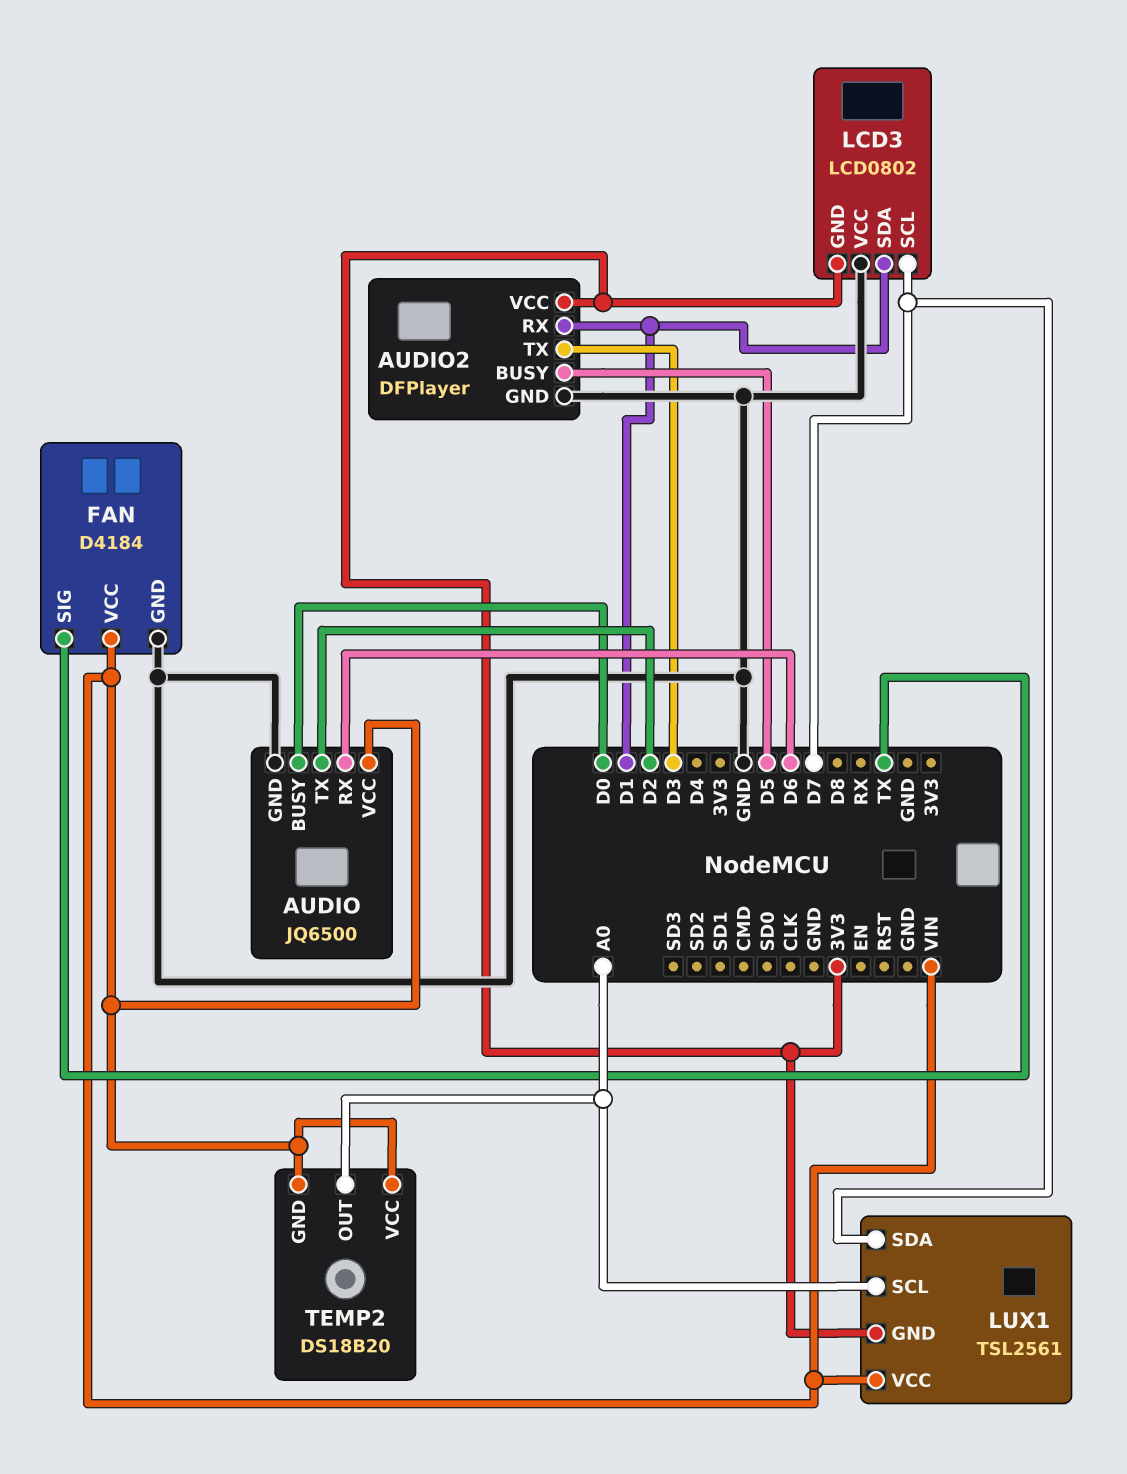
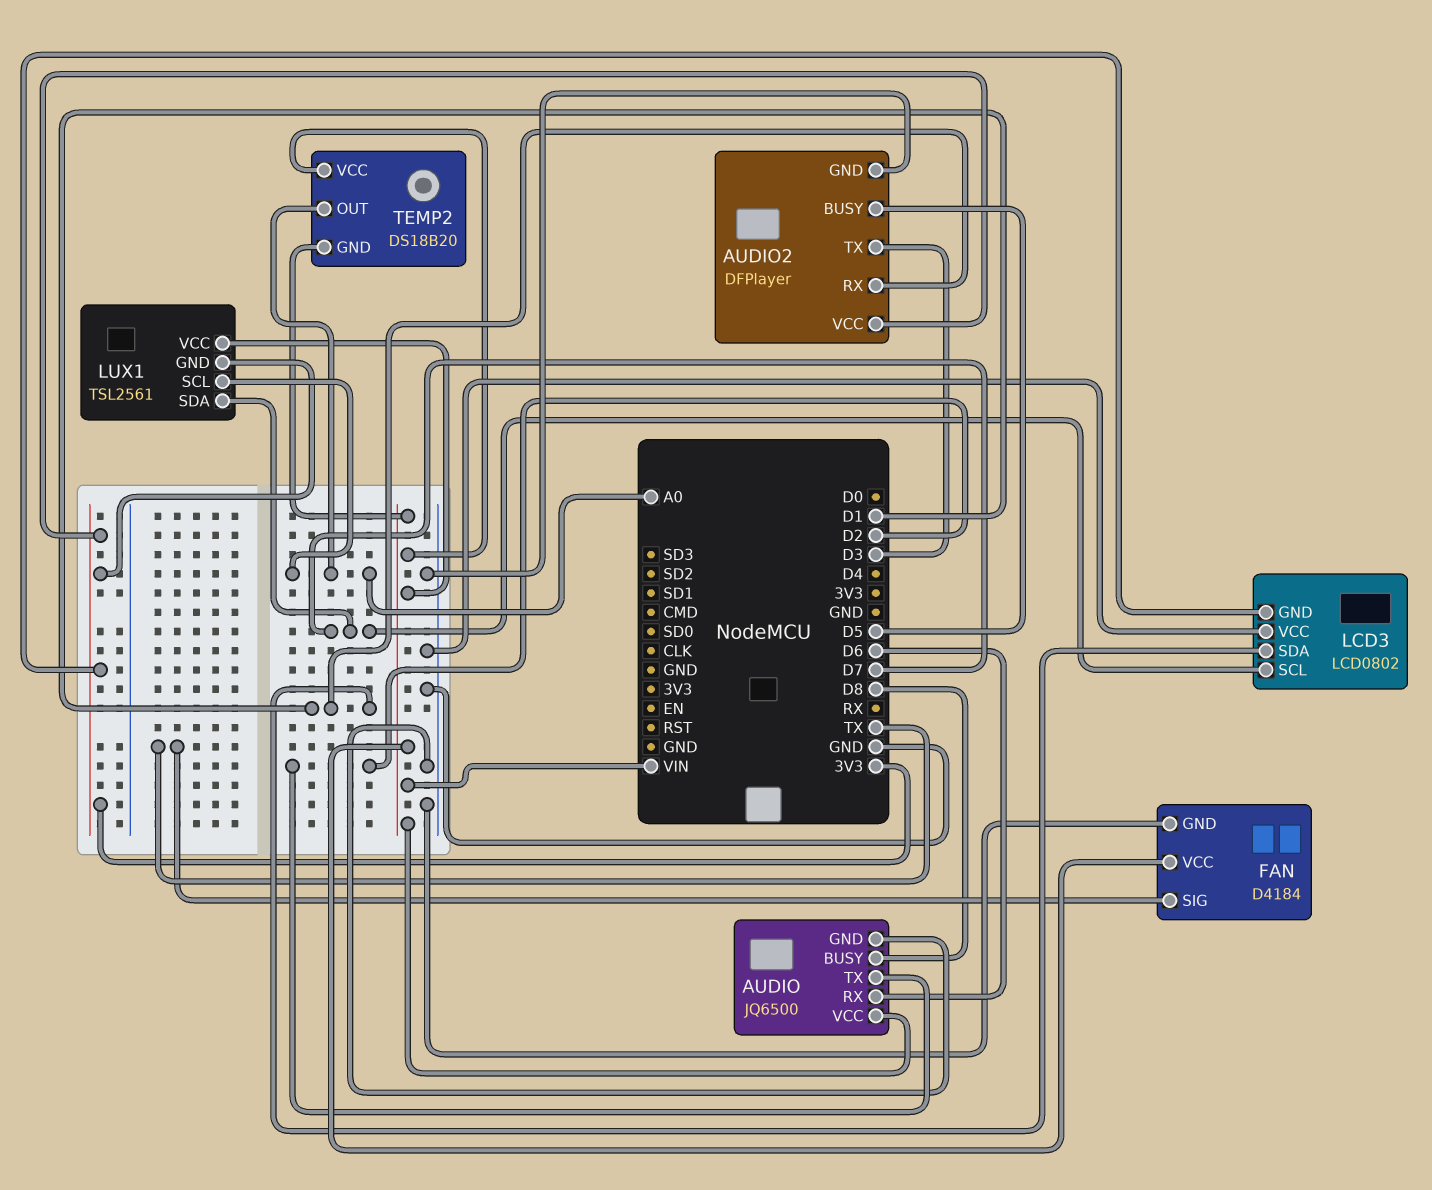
AUDIO pin BUSY: D0 -> D8

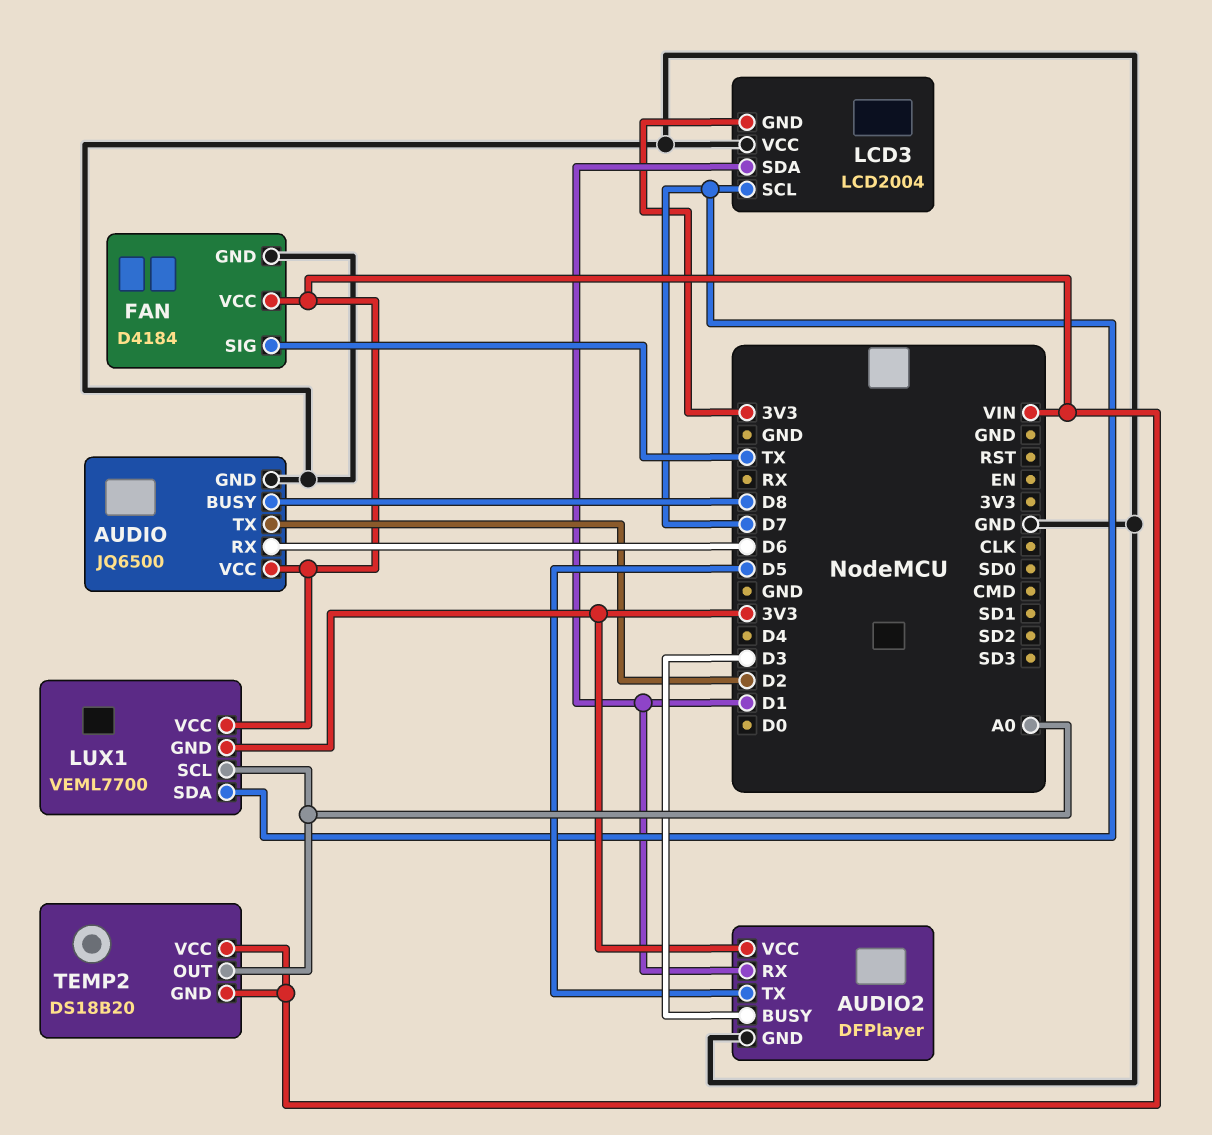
AUDIO2 pin BUSY: D5 -> D3
AUDIO2 pin TX: D3 -> D5
LCD3: LCD0802 -> LCD2004
LUX1: TSL2561 -> VEML7700

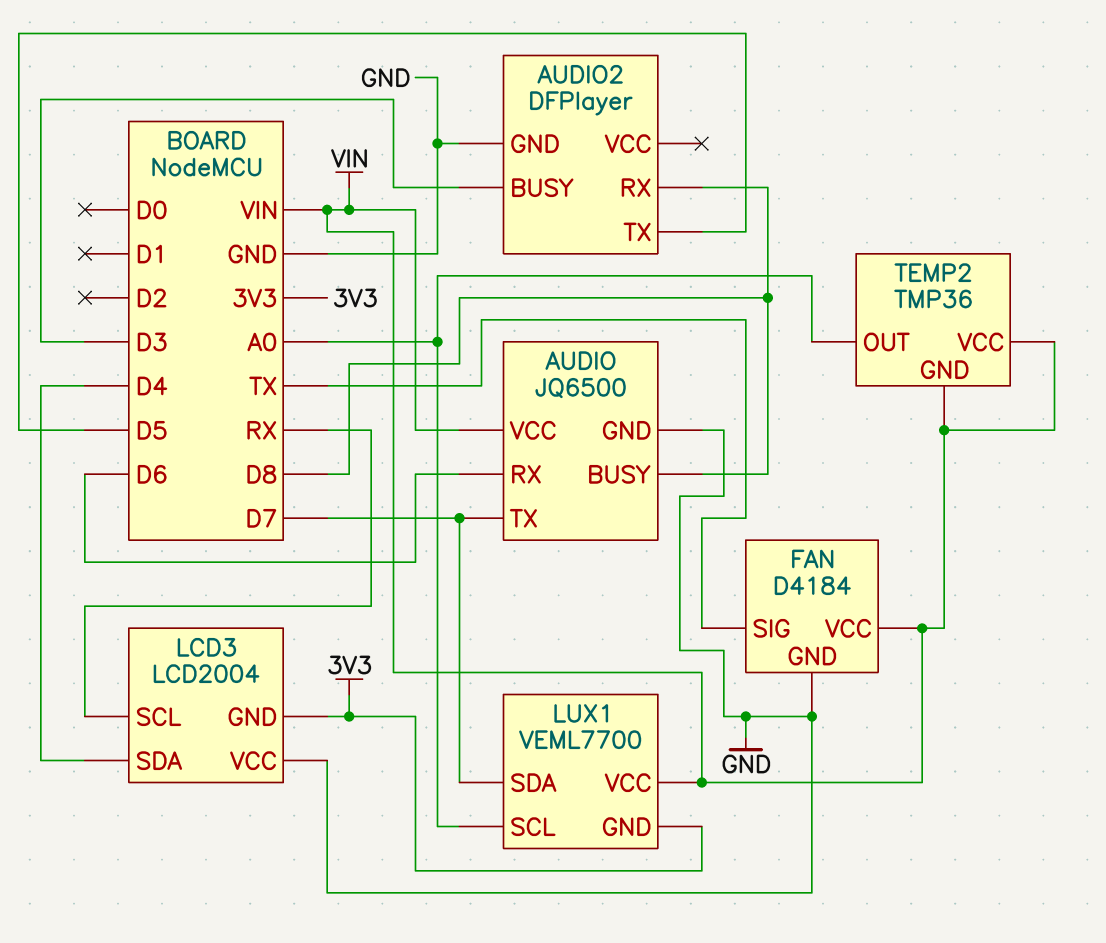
AUDIO pin TX: D2 -> D7
AUDIO2 pin RX: D1 -> D8
AUDIO2 pin VCC: 3V3 -> none
LCD3 pin SCL: D7 -> RX
LCD3 pin SDA: D1 -> D4
TEMP2: DS18B20 -> TMP36

